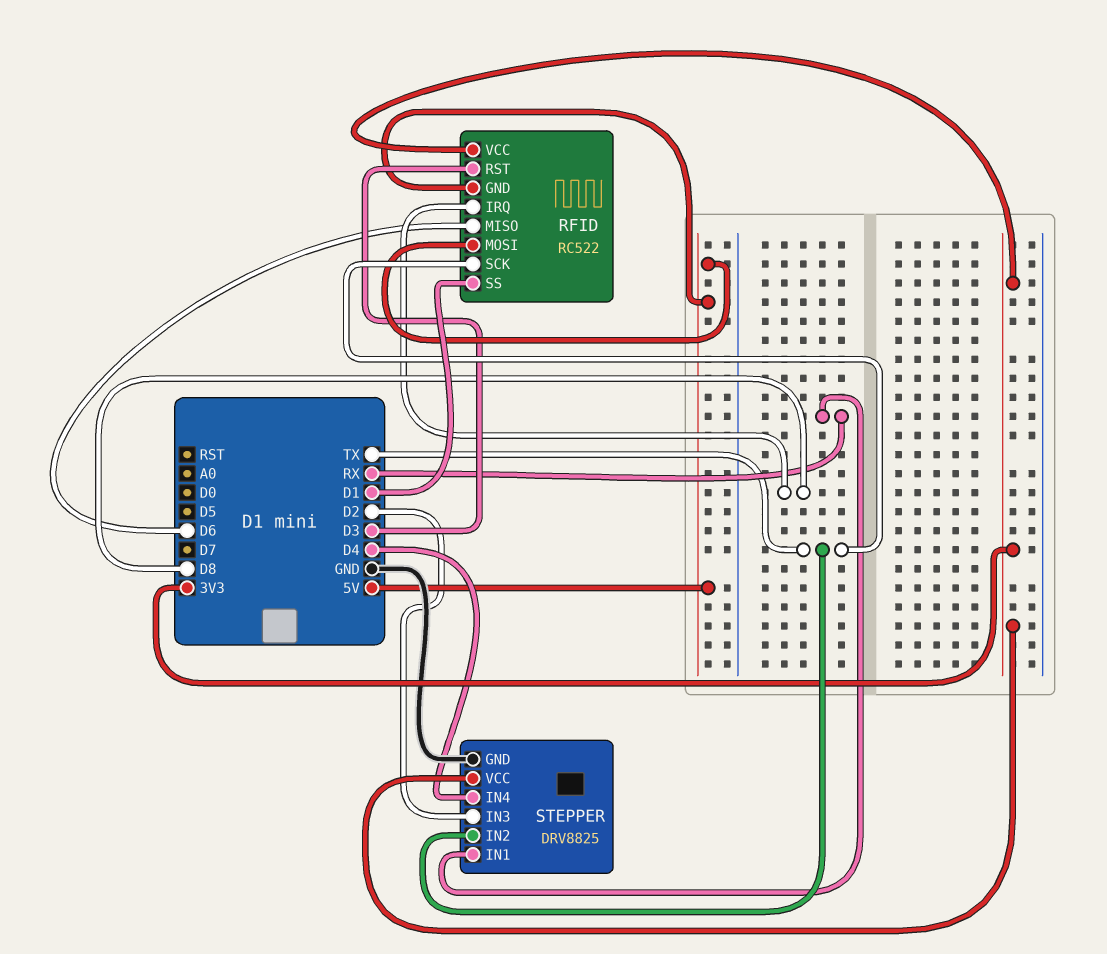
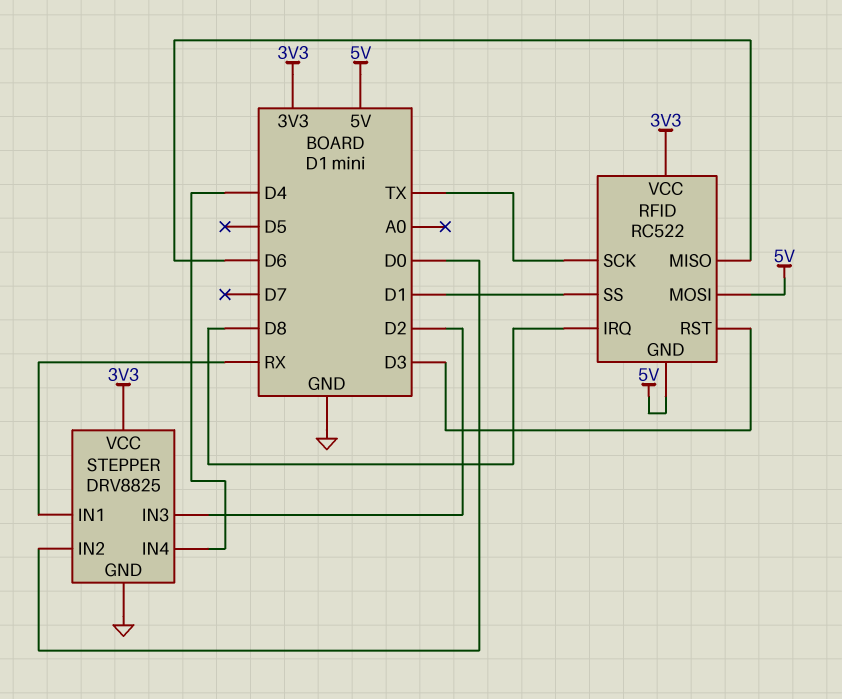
STEPPER pin IN2: TX -> D0

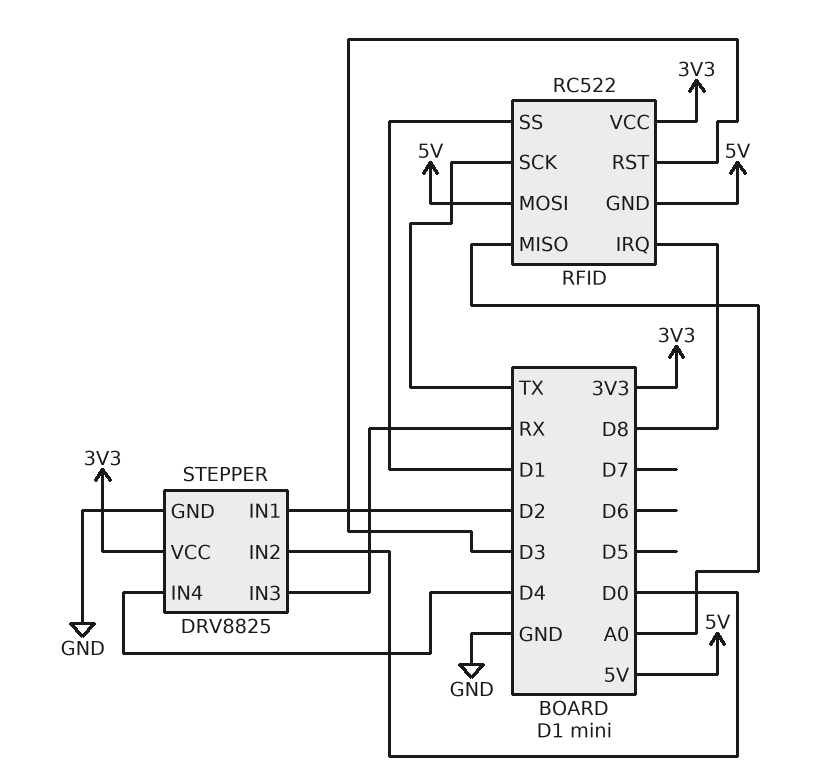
RFID pin MISO: D6 -> A0
STEPPER pin IN1: RX -> D2
STEPPER pin IN3: D2 -> RX

